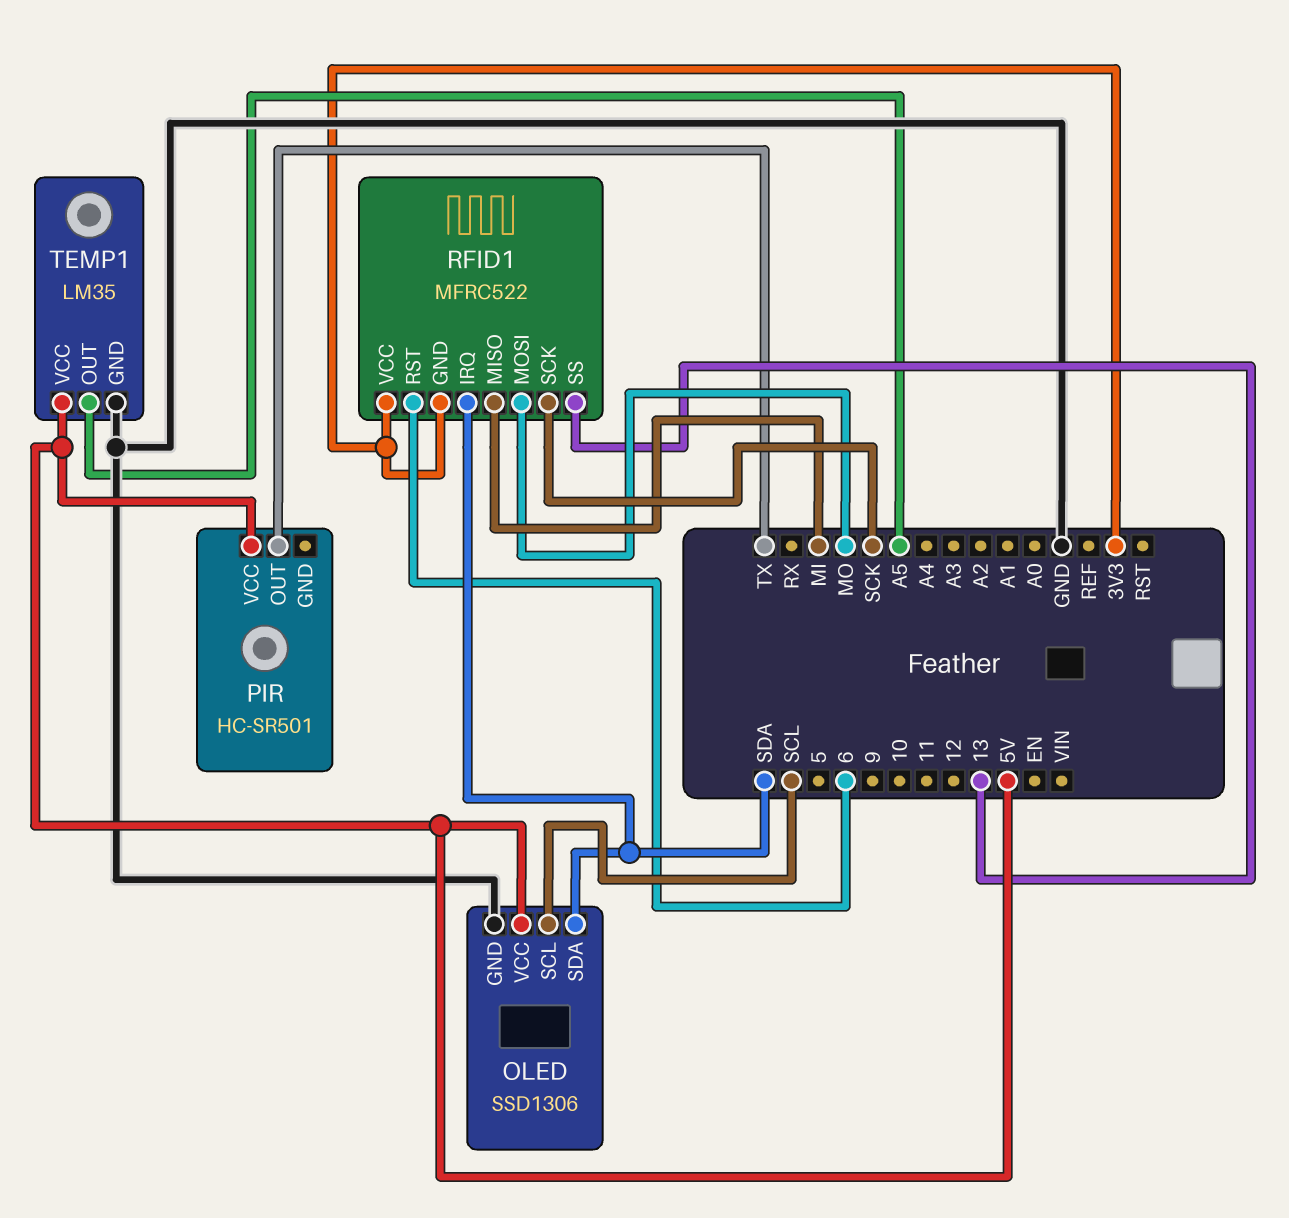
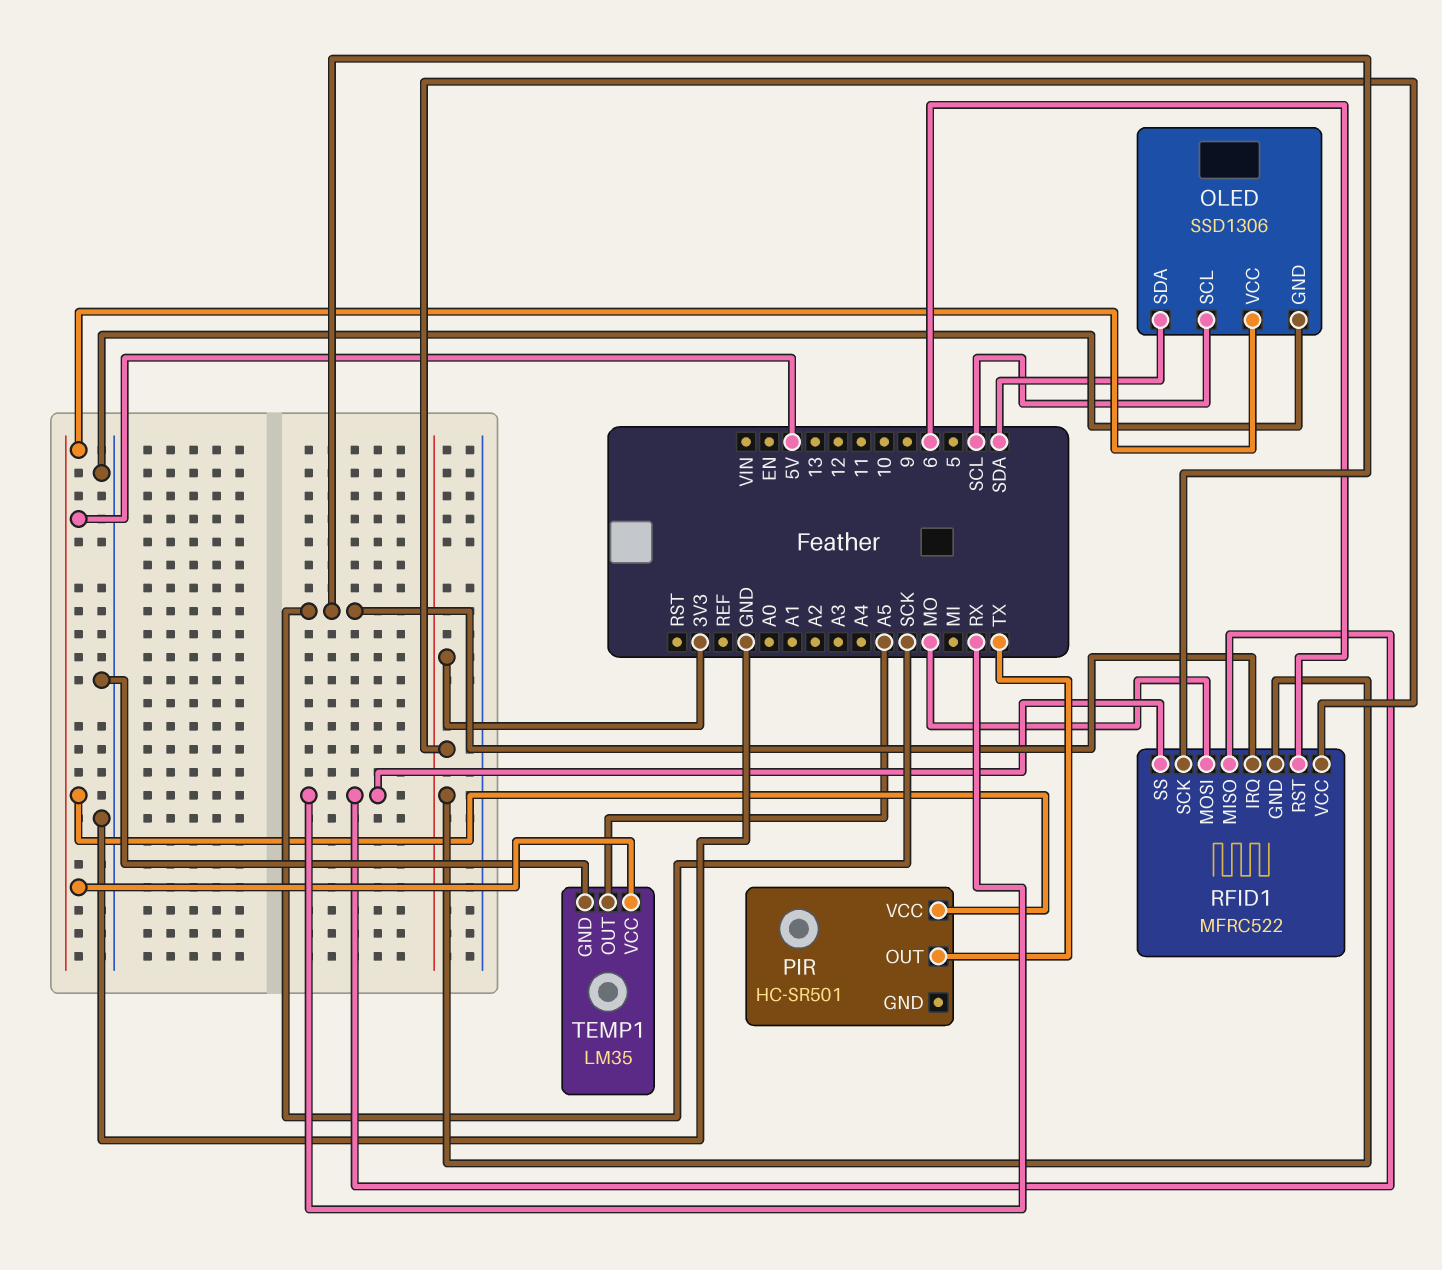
RFID1 pin IRQ: SDA -> SCK
RFID1 pin MISO: MI -> RX
RFID1 pin SS: 13 -> RX

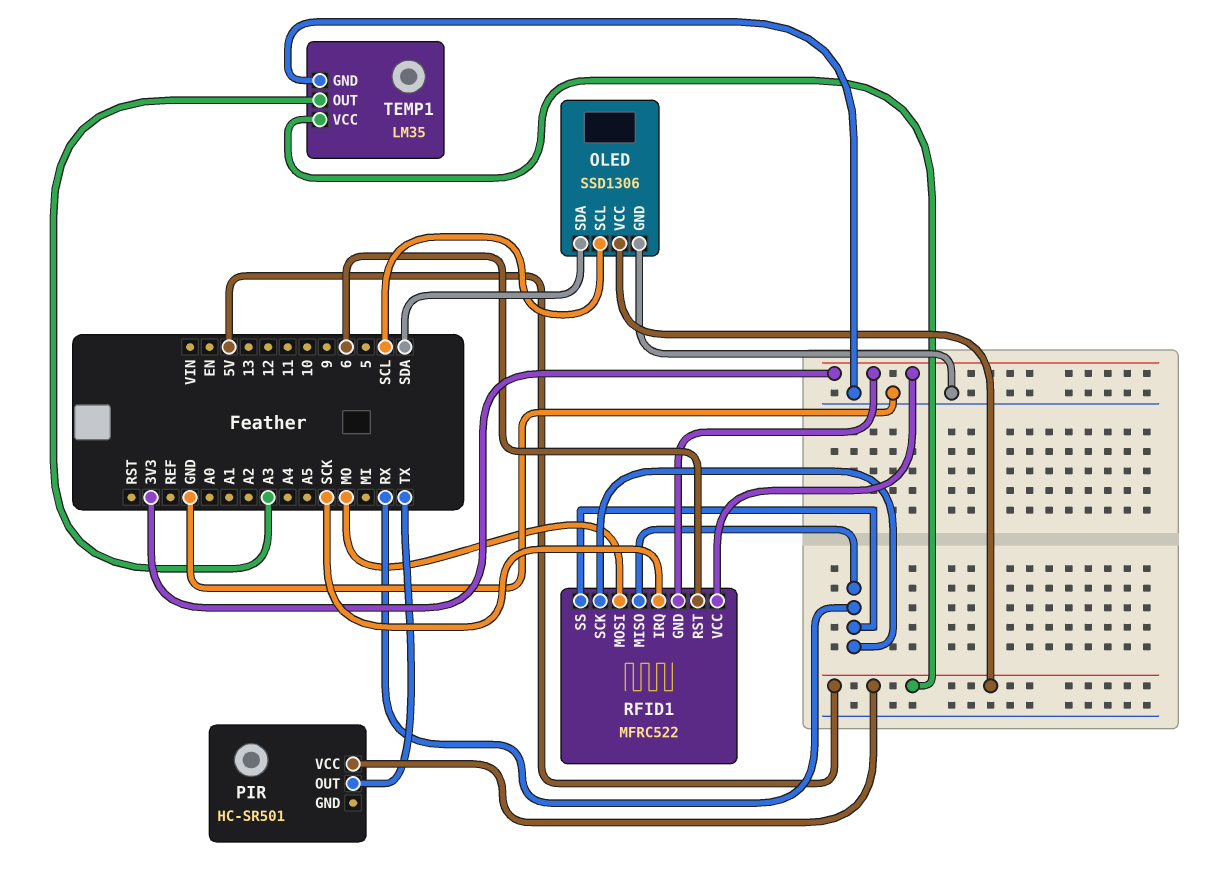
RFID1 pin SCK: SCK -> RX
TEMP1 pin OUT: A5 -> A3

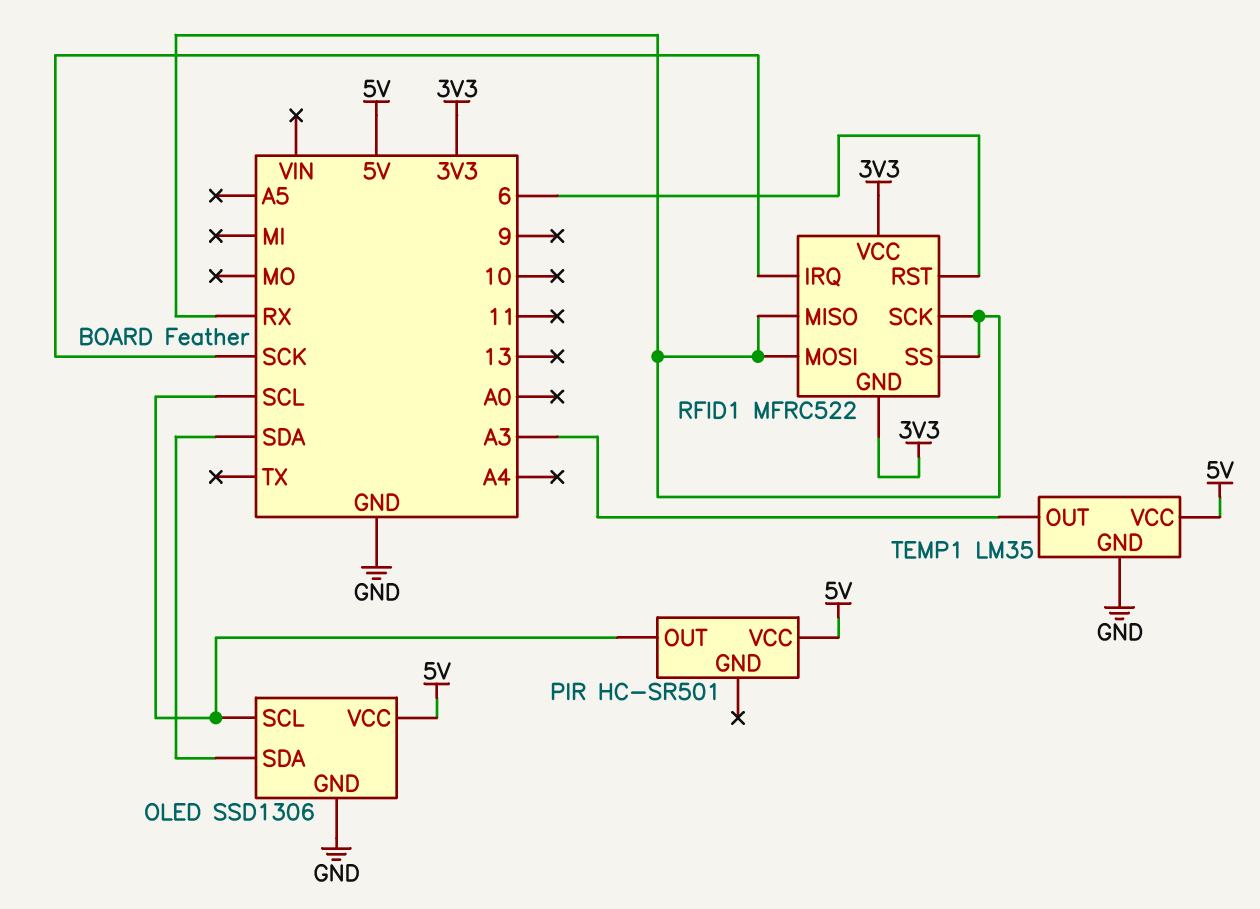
PIR pin OUT: TX -> SCL
RFID1 pin MOSI: MO -> RX

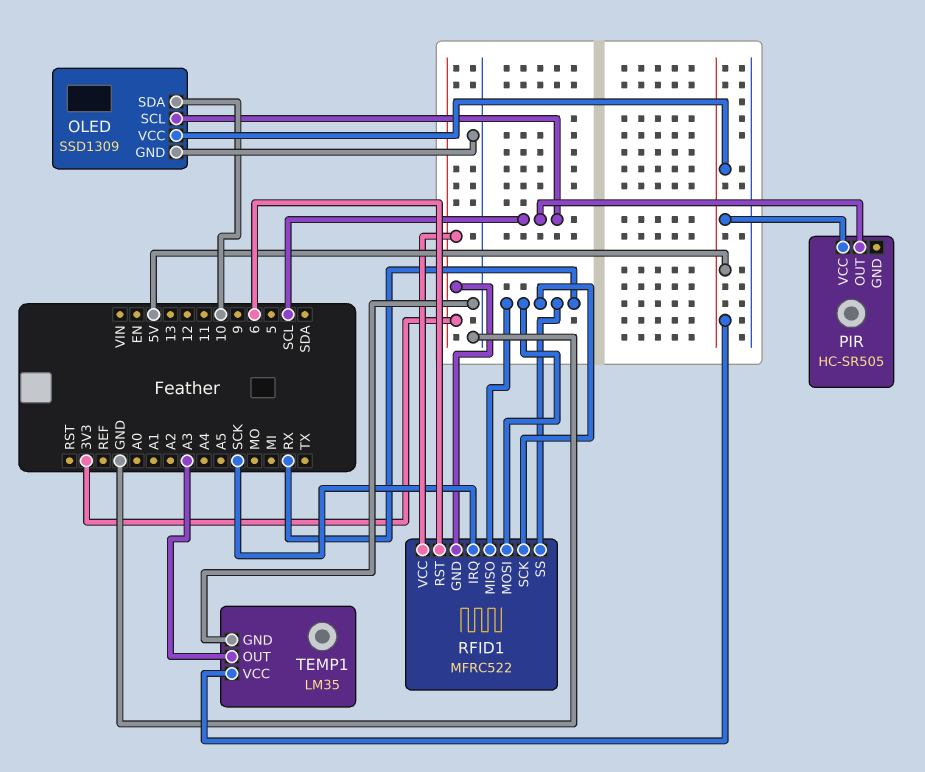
OLED: SSD1306 -> SSD1309
OLED pin SDA: SDA -> 10
PIR: HC-SR501 -> HC-SR505

